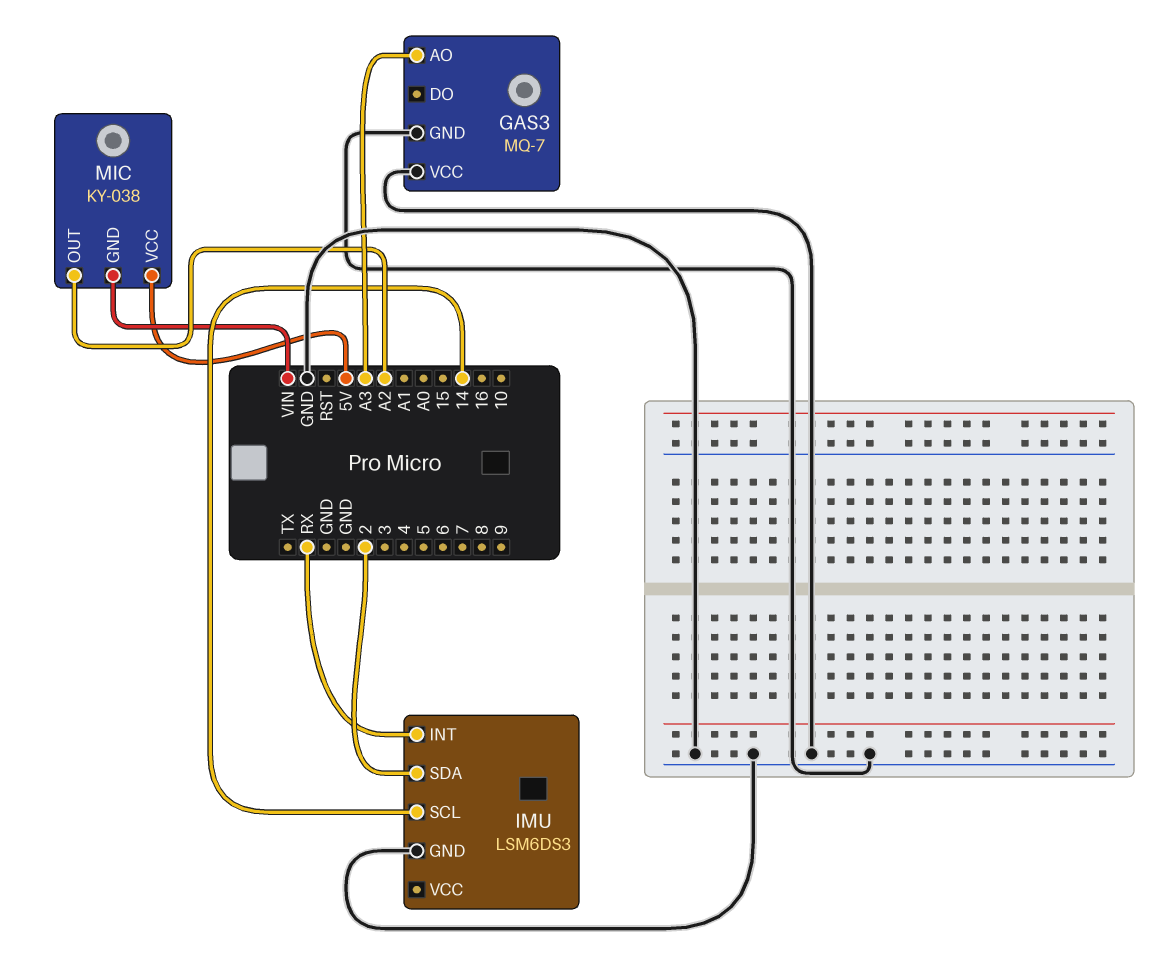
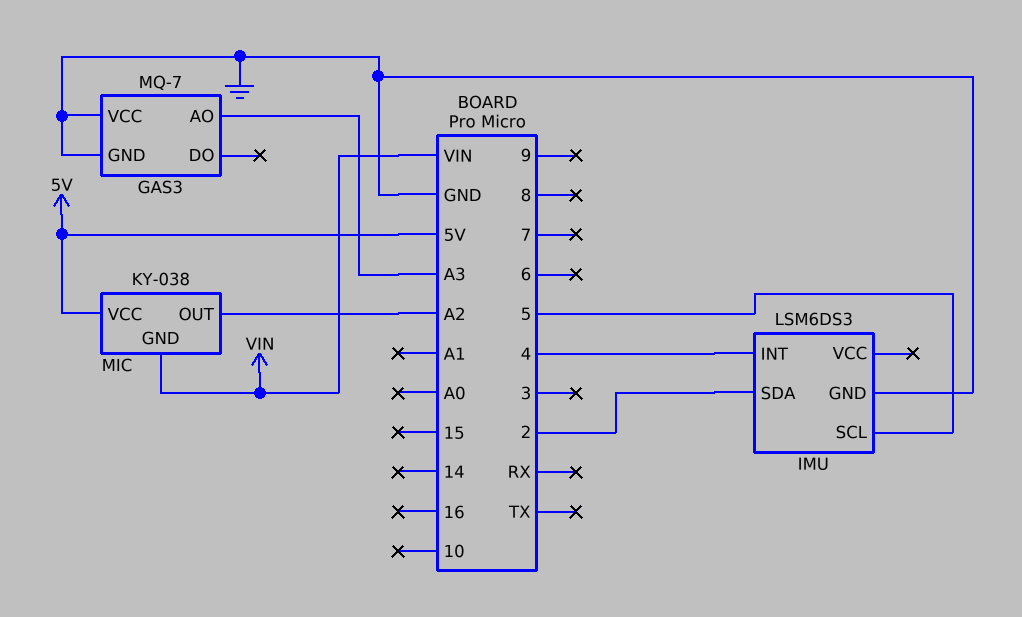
IMU pin INT: RX -> 4
IMU pin SCL: 14 -> 5

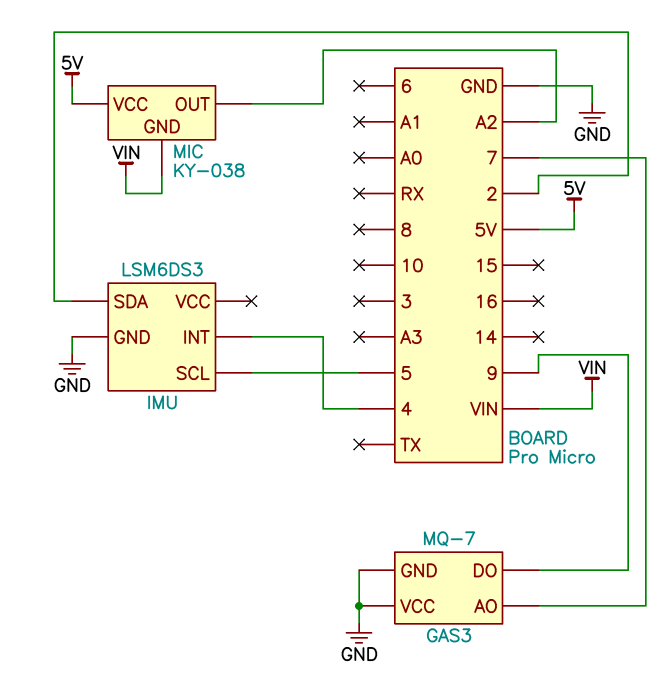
GAS3 pin AO: A3 -> 7
GAS3 pin DO: none -> 9

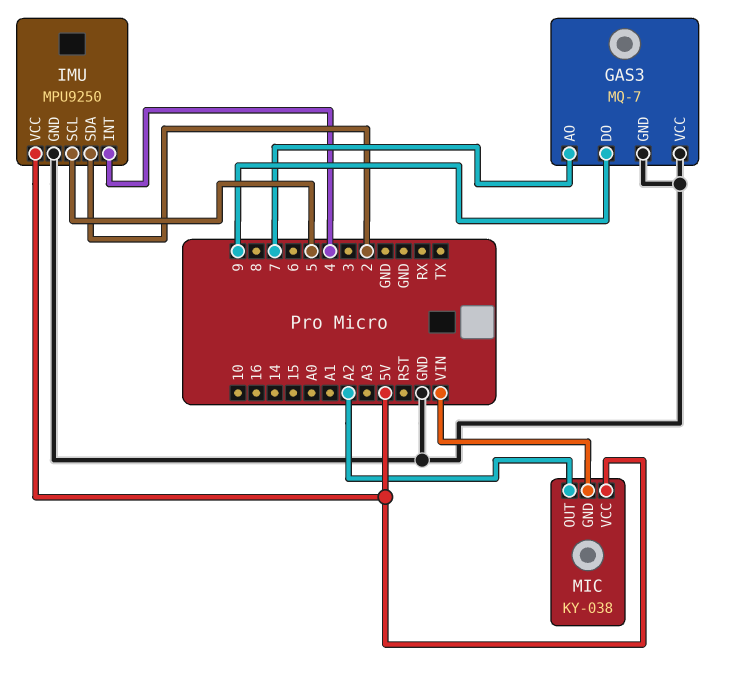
IMU: LSM6DS3 -> MPU9250
IMU pin VCC: none -> 5V

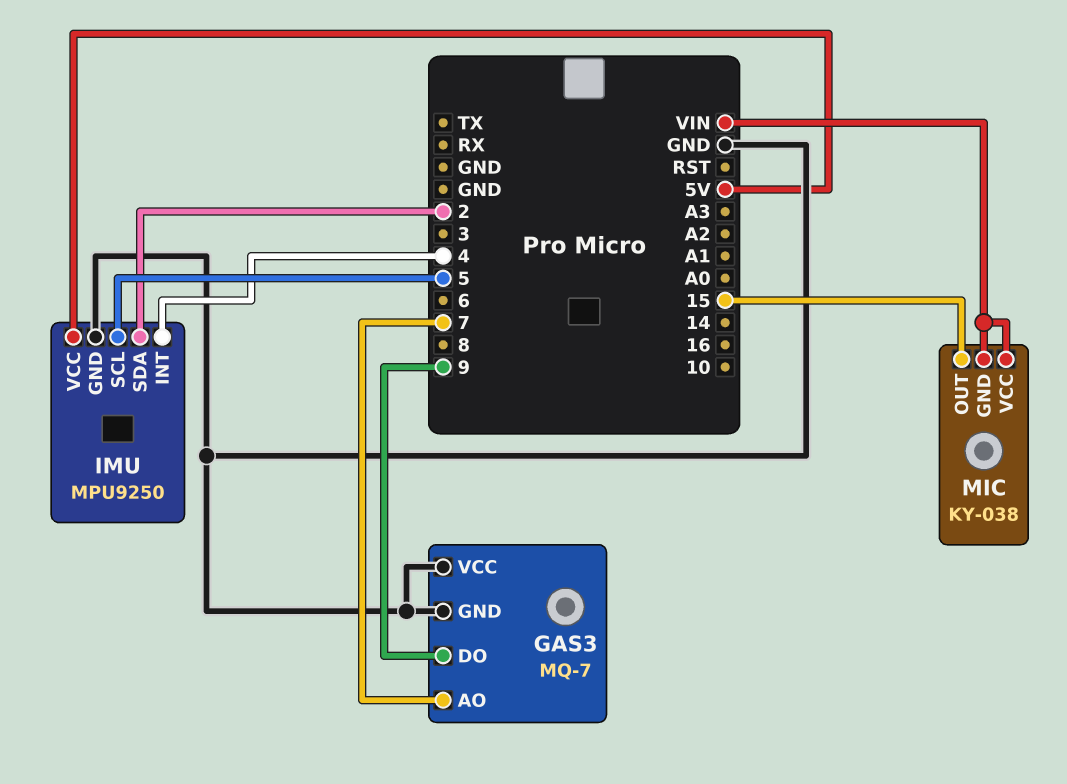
MIC pin OUT: A2 -> 15
MIC pin VCC: 5V -> VIN

